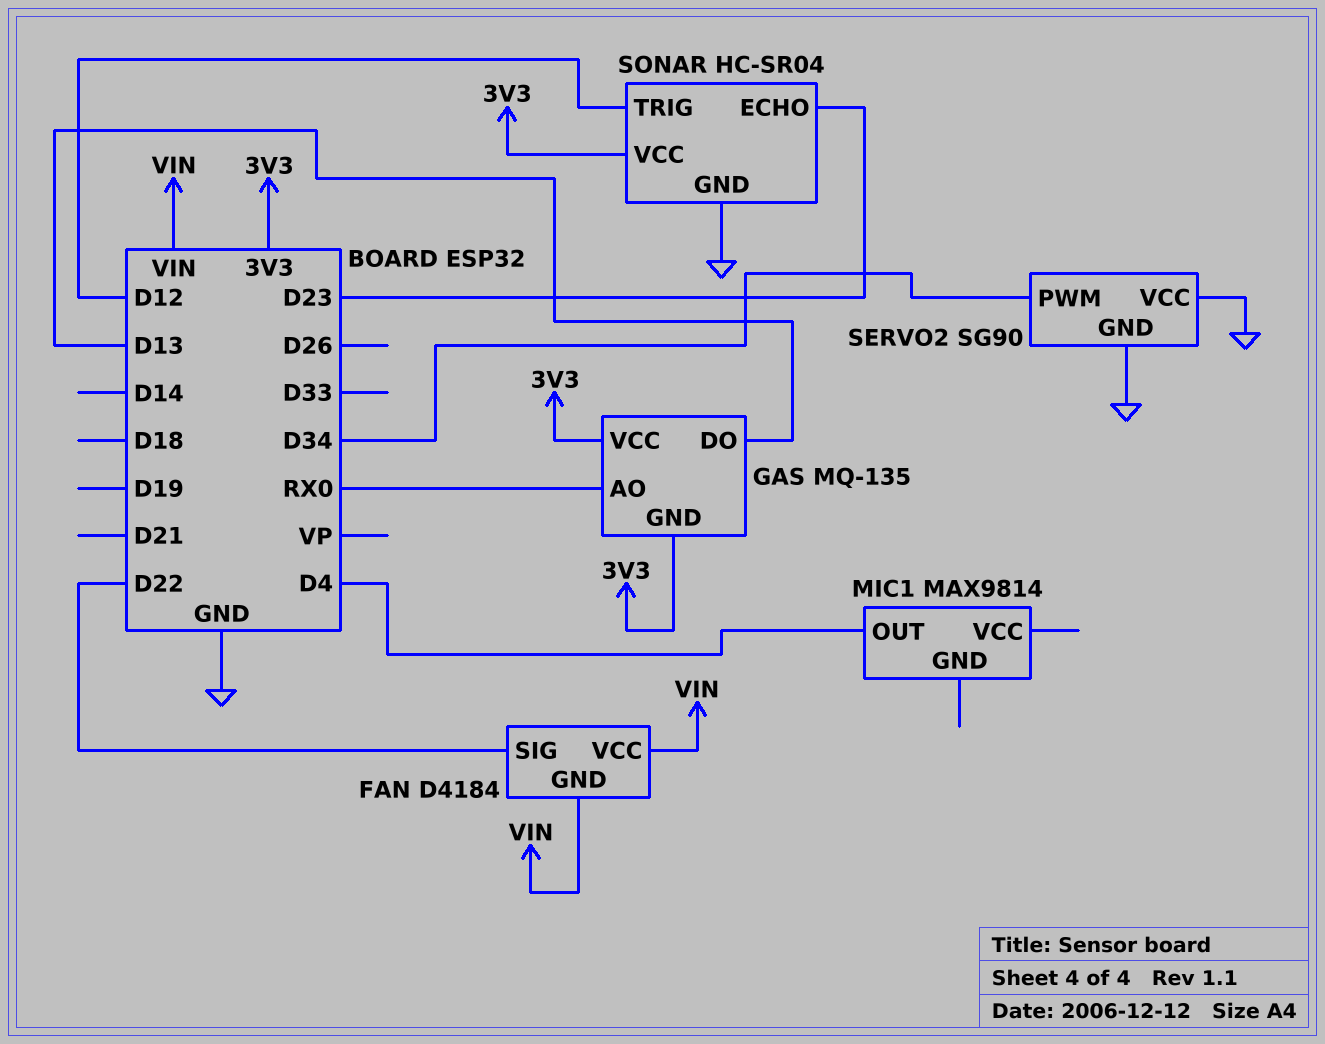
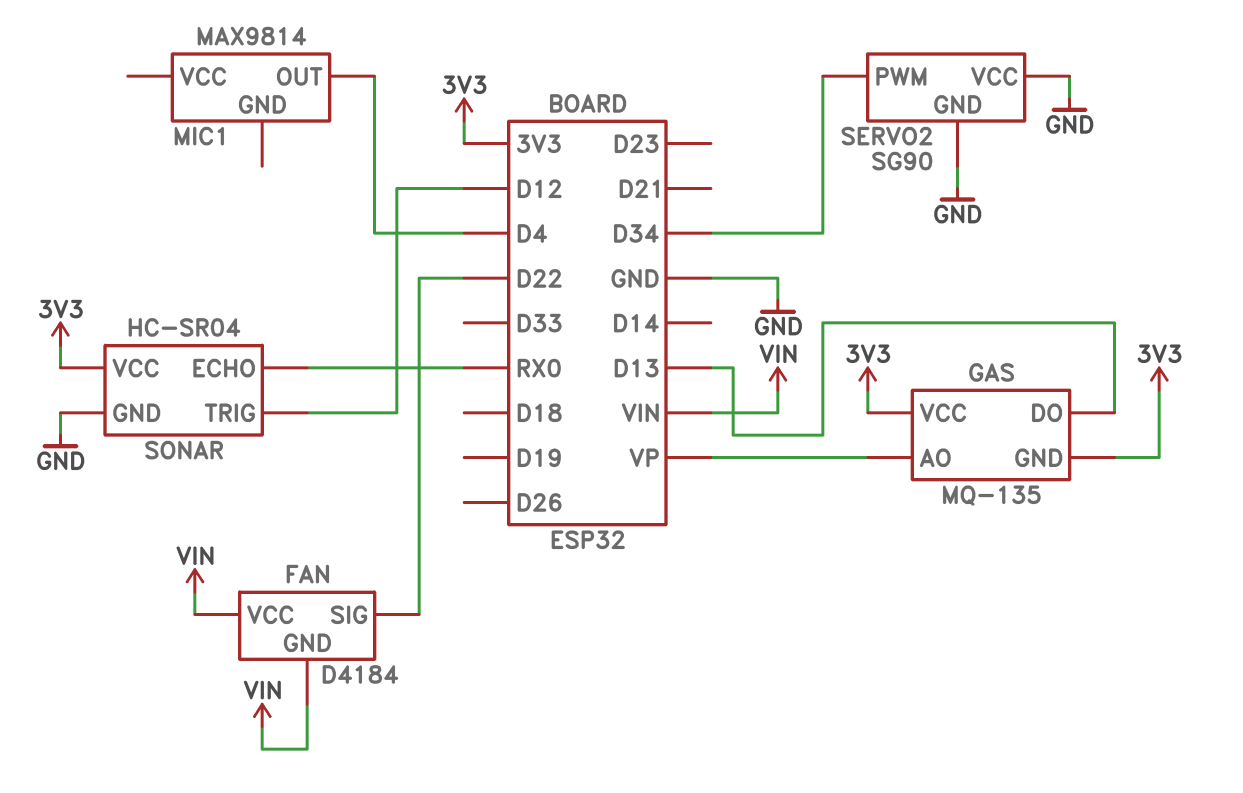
GAS pin AO: RX0 -> VP
SONAR pin ECHO: D23 -> RX0

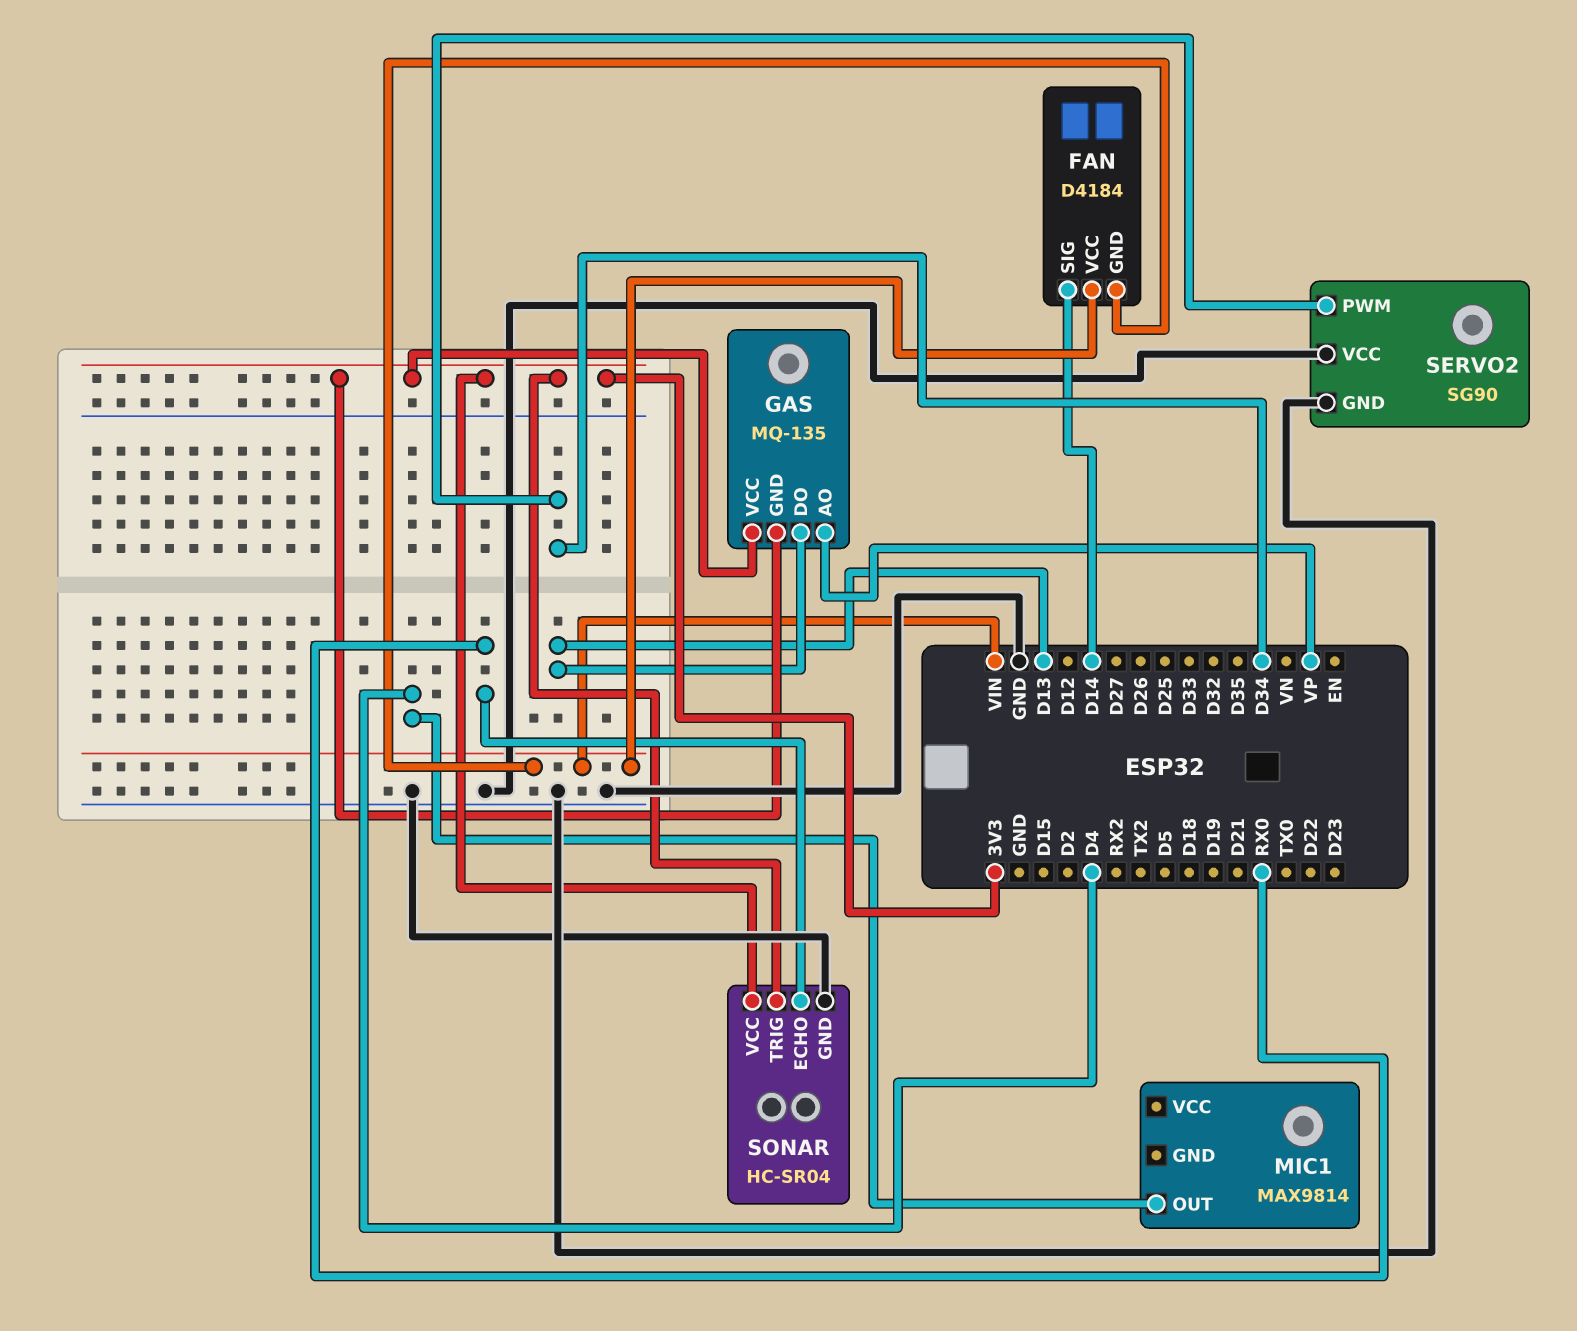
FAN pin SIG: D22 -> D14
SONAR pin TRIG: D12 -> 3V3

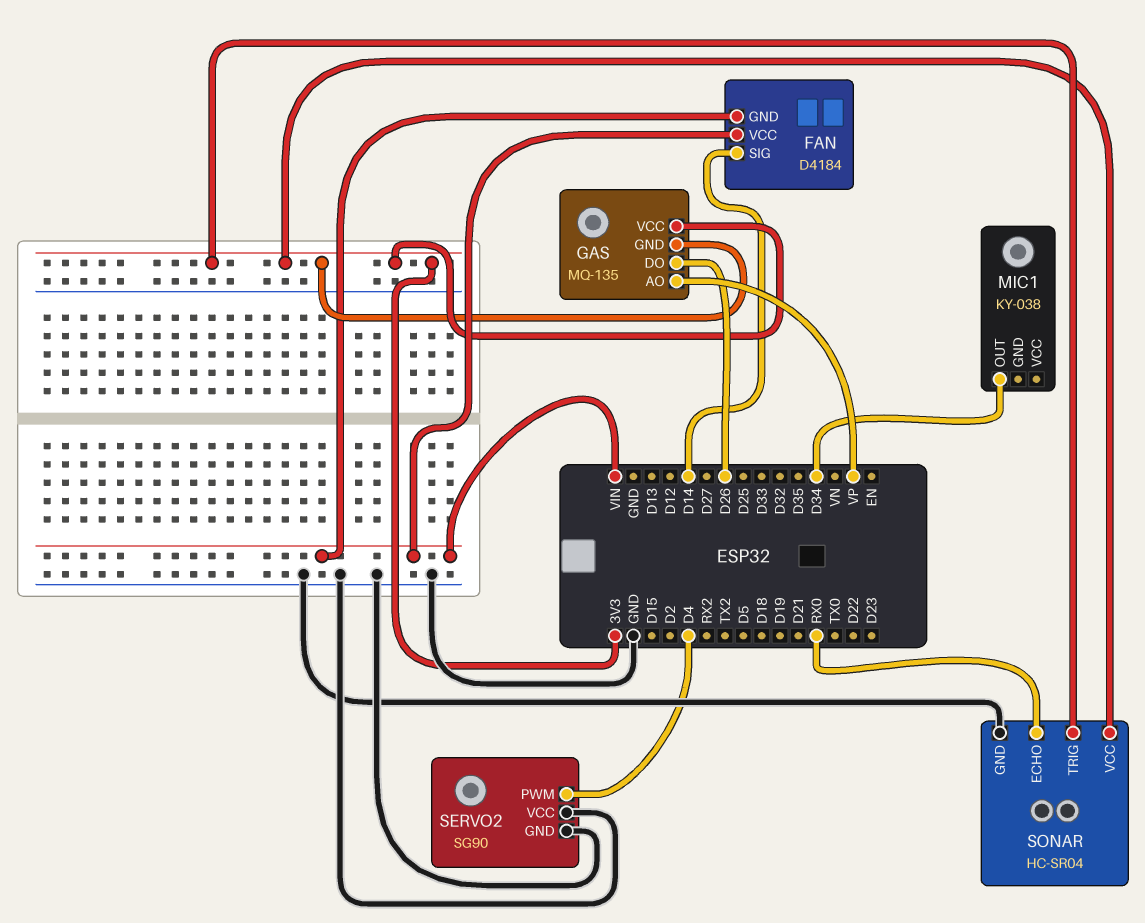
GAS pin DO: D13 -> D26
MIC1: MAX9814 -> KY-038
MIC1 pin OUT: D4 -> D34
SERVO2 pin PWM: D34 -> D4

